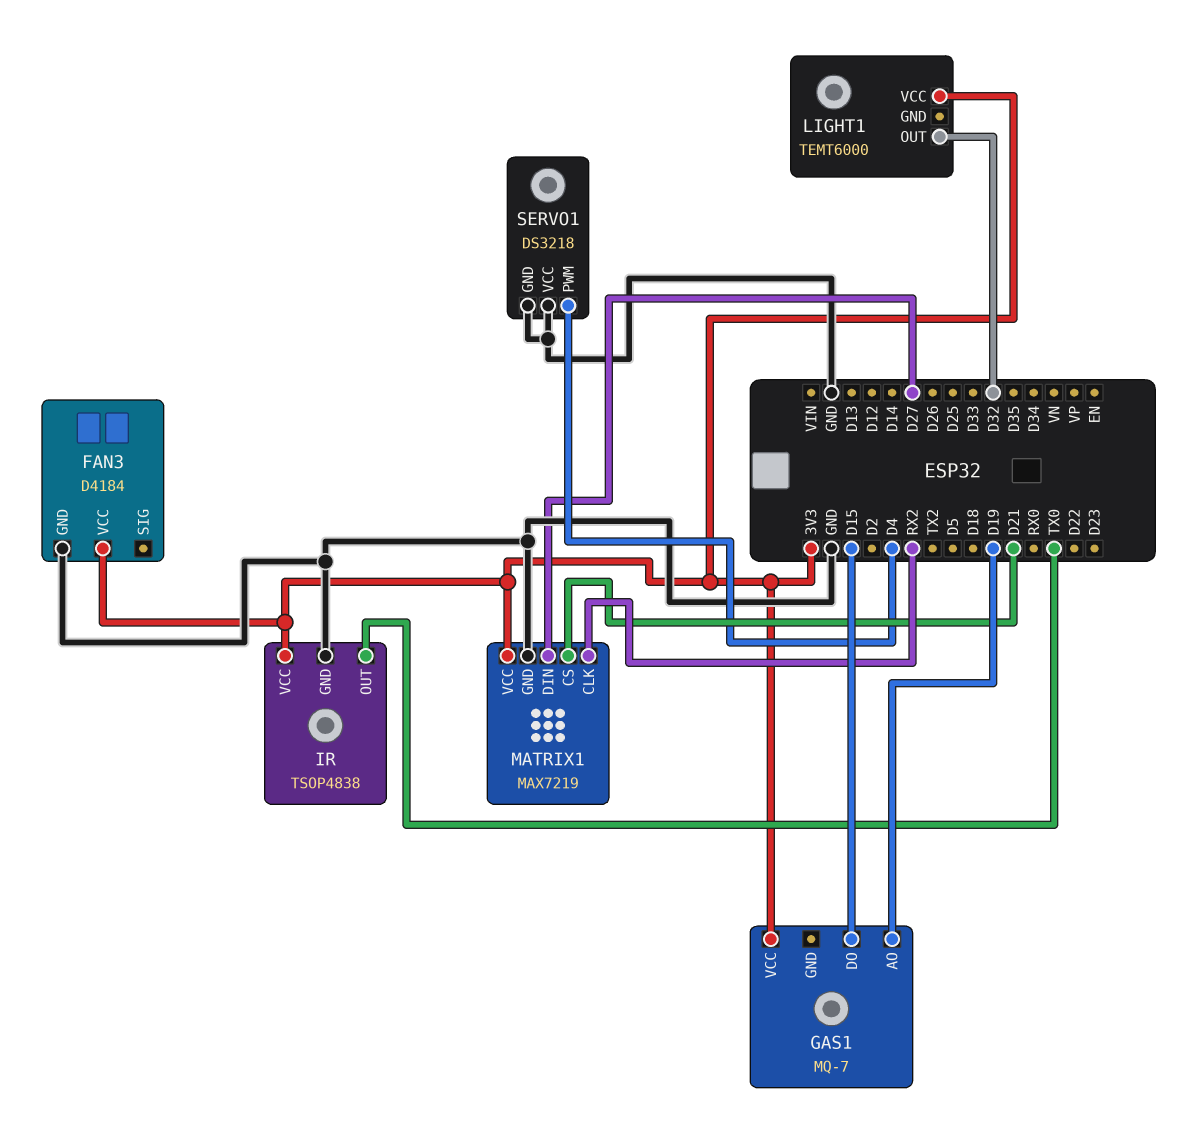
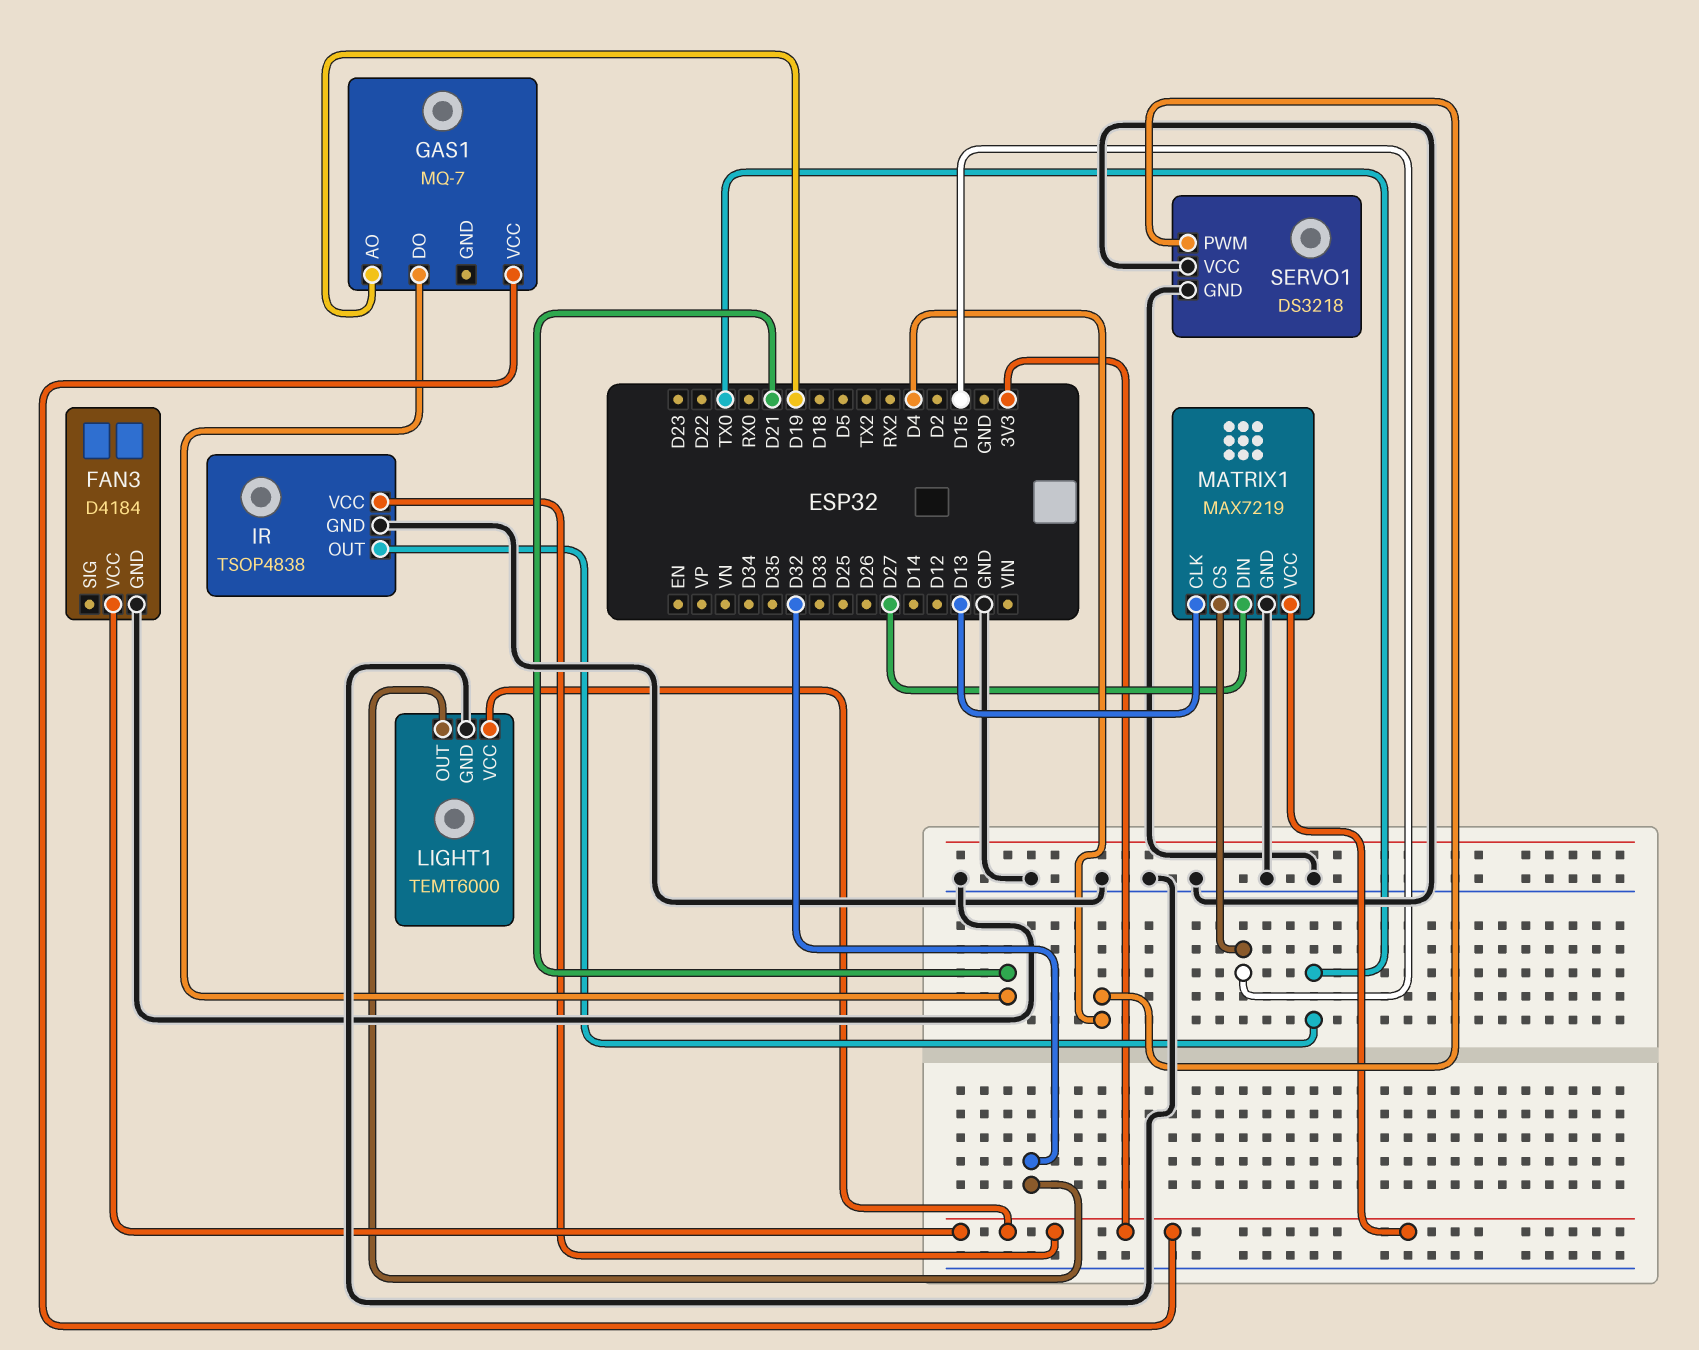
GAS1 pin DO: D15 -> D21
LIGHT1 pin GND: none -> GND
MATRIX1 pin CLK: RX2 -> D13
MATRIX1 pin CS: D21 -> D15

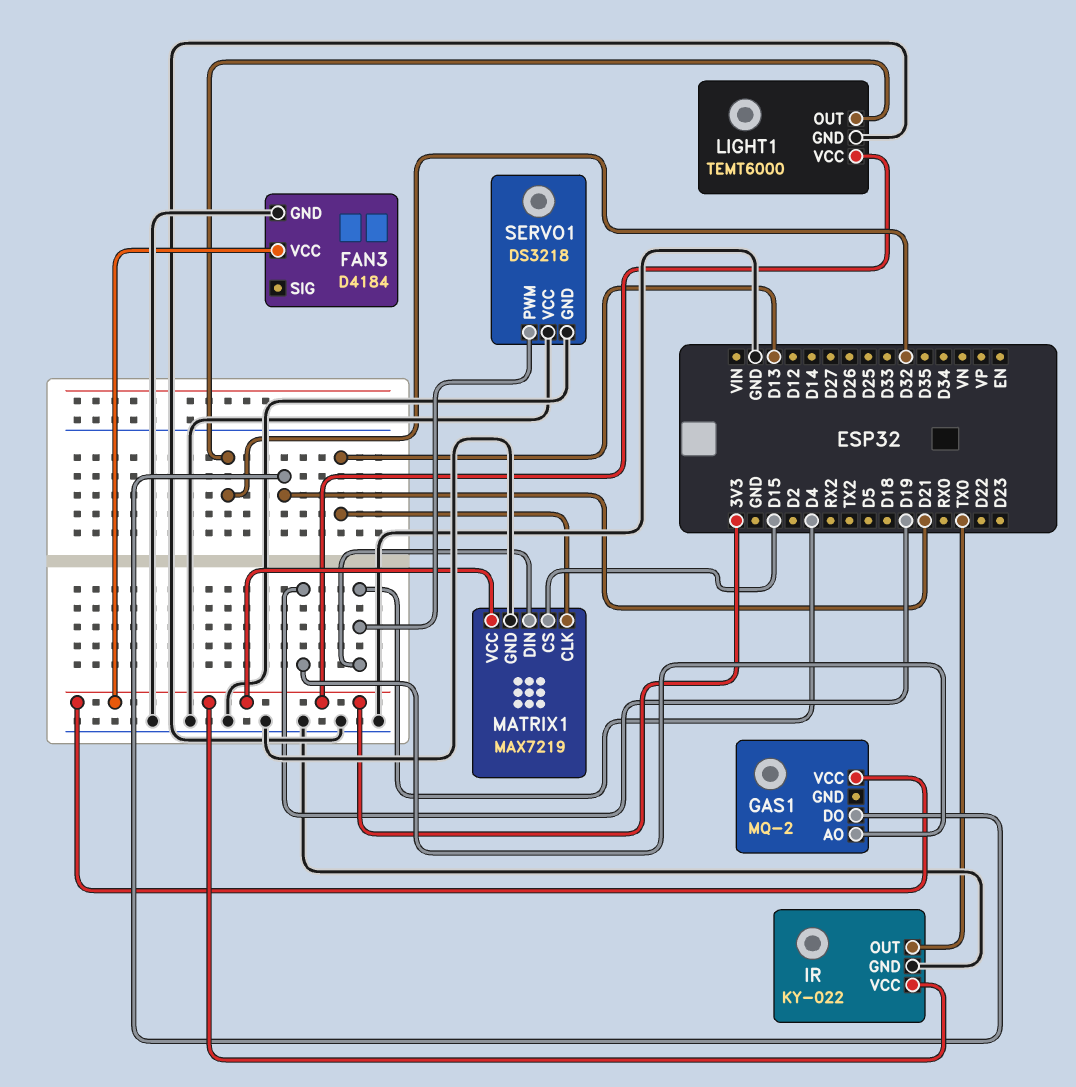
GAS1: MQ-7 -> MQ-2
IR: TSOP4838 -> KY-022
MATRIX1 pin DIN: D27 -> D4

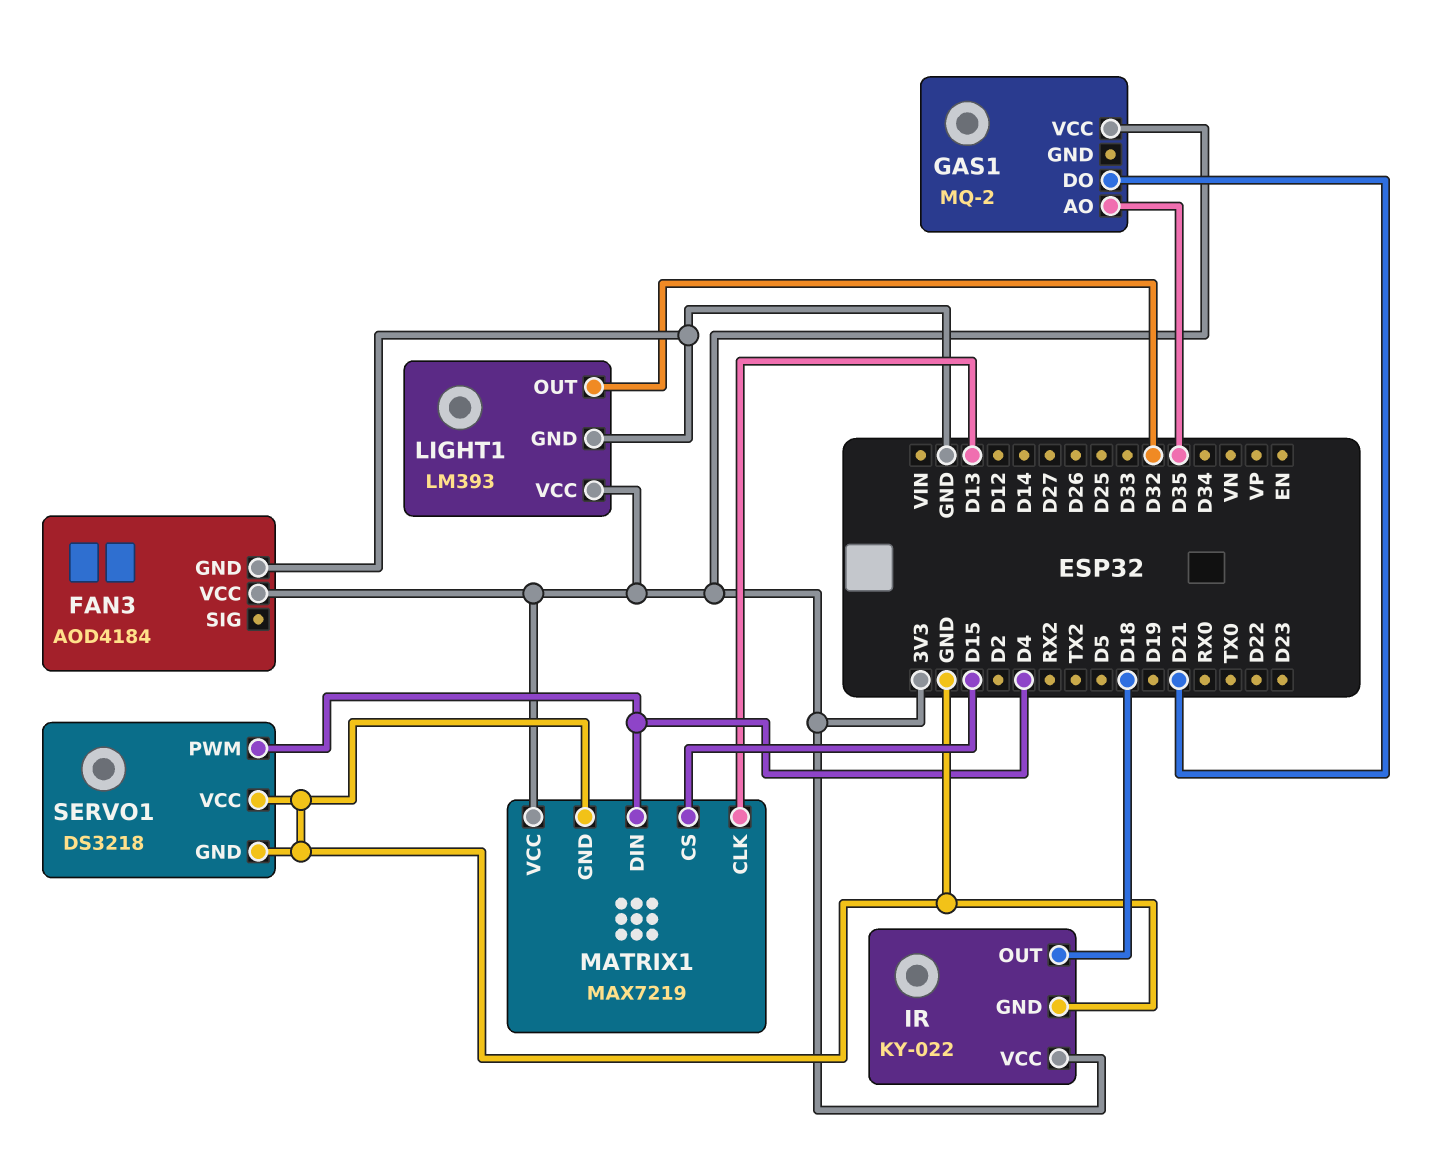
FAN3: D4184 -> AOD4184
GAS1 pin AO: D19 -> D35
IR pin OUT: TX0 -> D18
LIGHT1: TEMT6000 -> LM393

